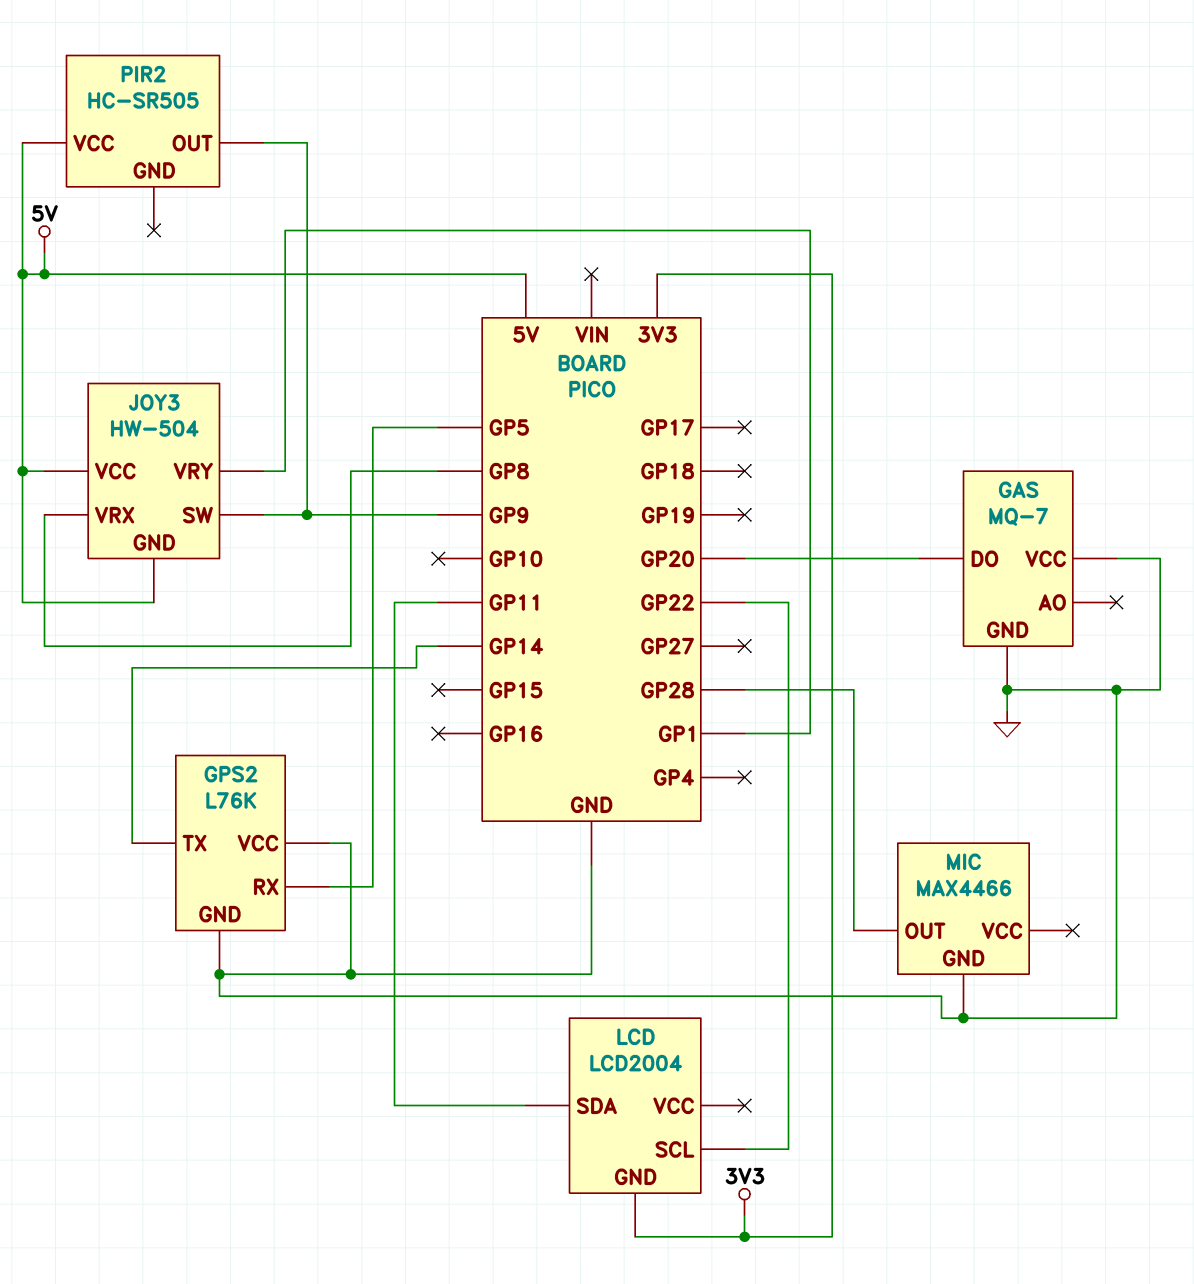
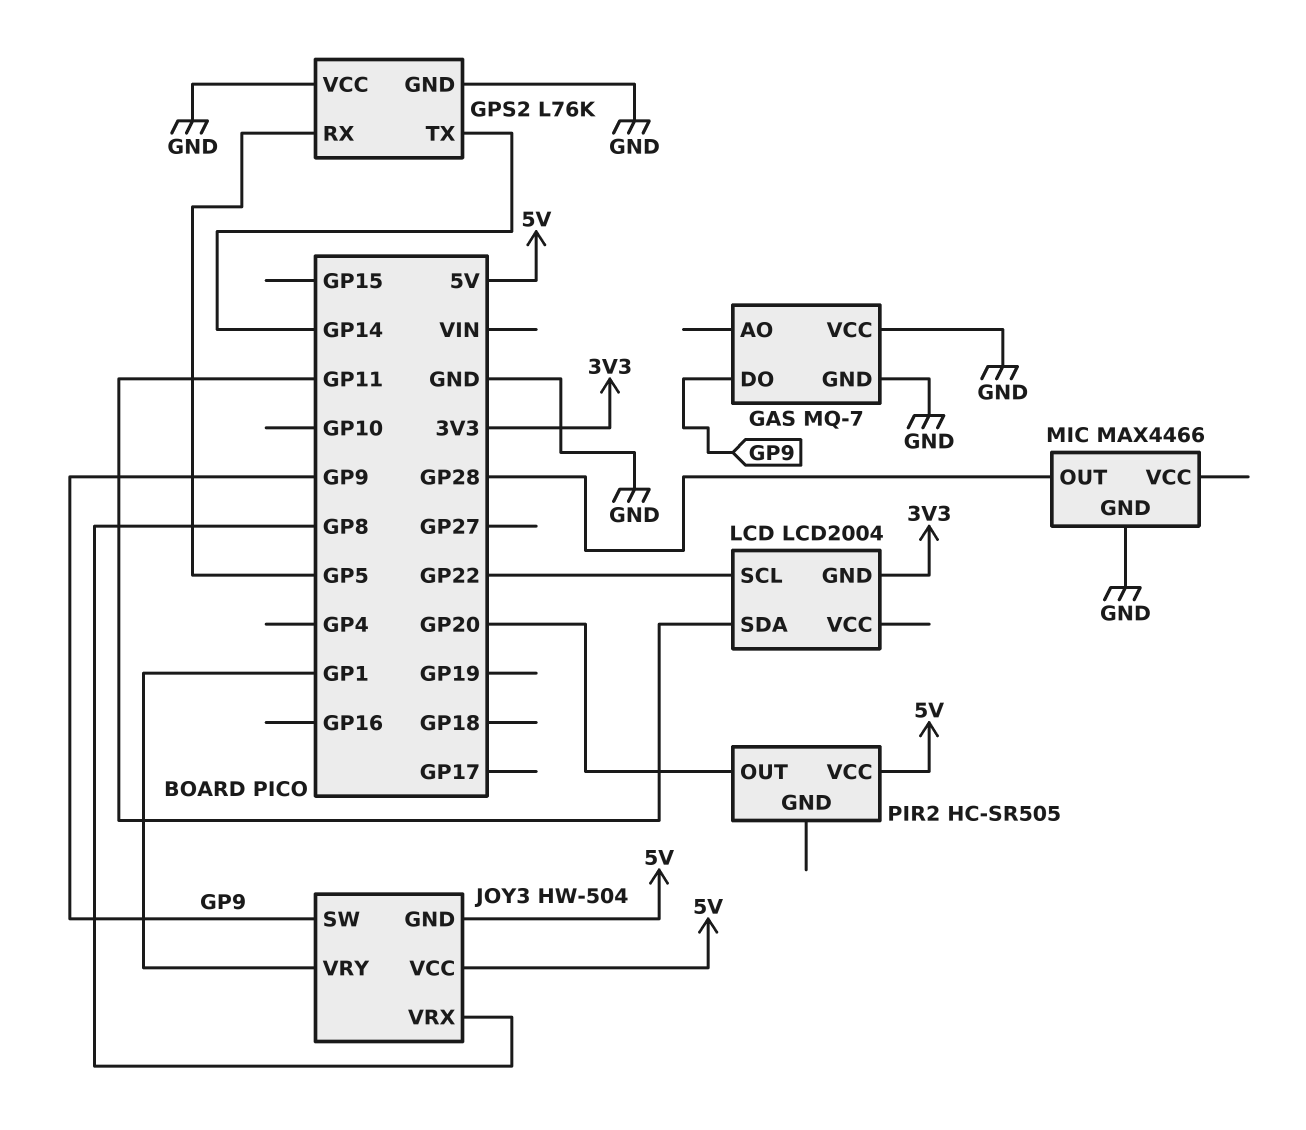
GAS pin DO: GP20 -> GP9
PIR2 pin OUT: GP9 -> GP20

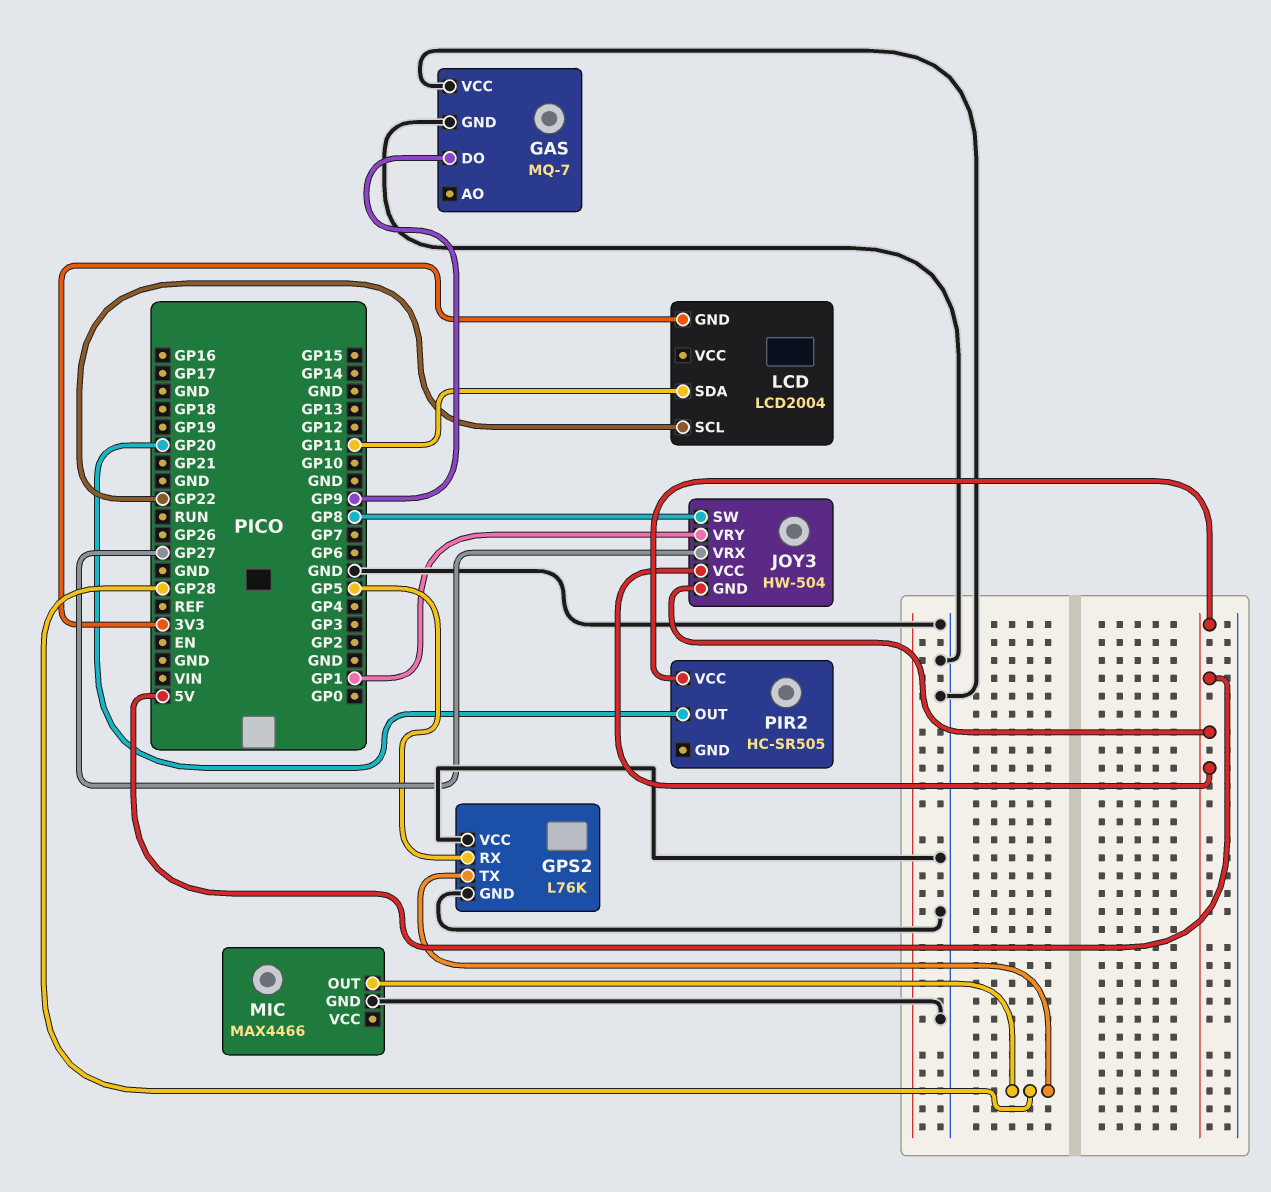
GPS2 pin TX: GP14 -> GP28
JOY3 pin SW: GP9 -> GP8
JOY3 pin VRX: GP8 -> GP27

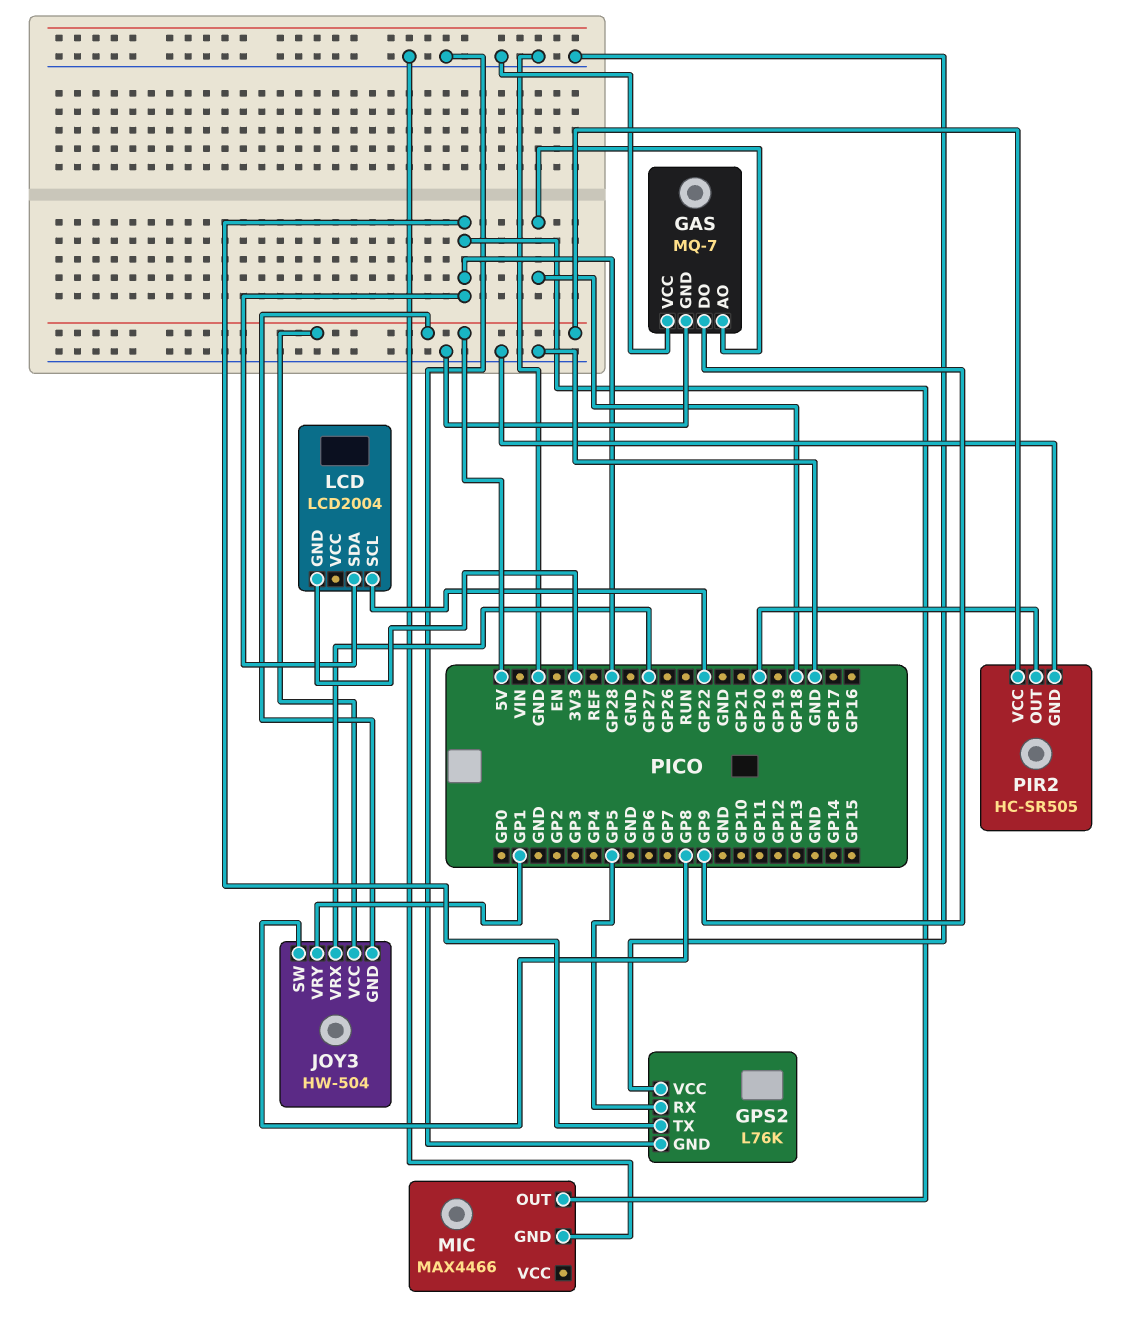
GAS pin AO: none -> GP18
LCD pin SDA: GP11 -> GP28
PIR2 pin GND: none -> GND

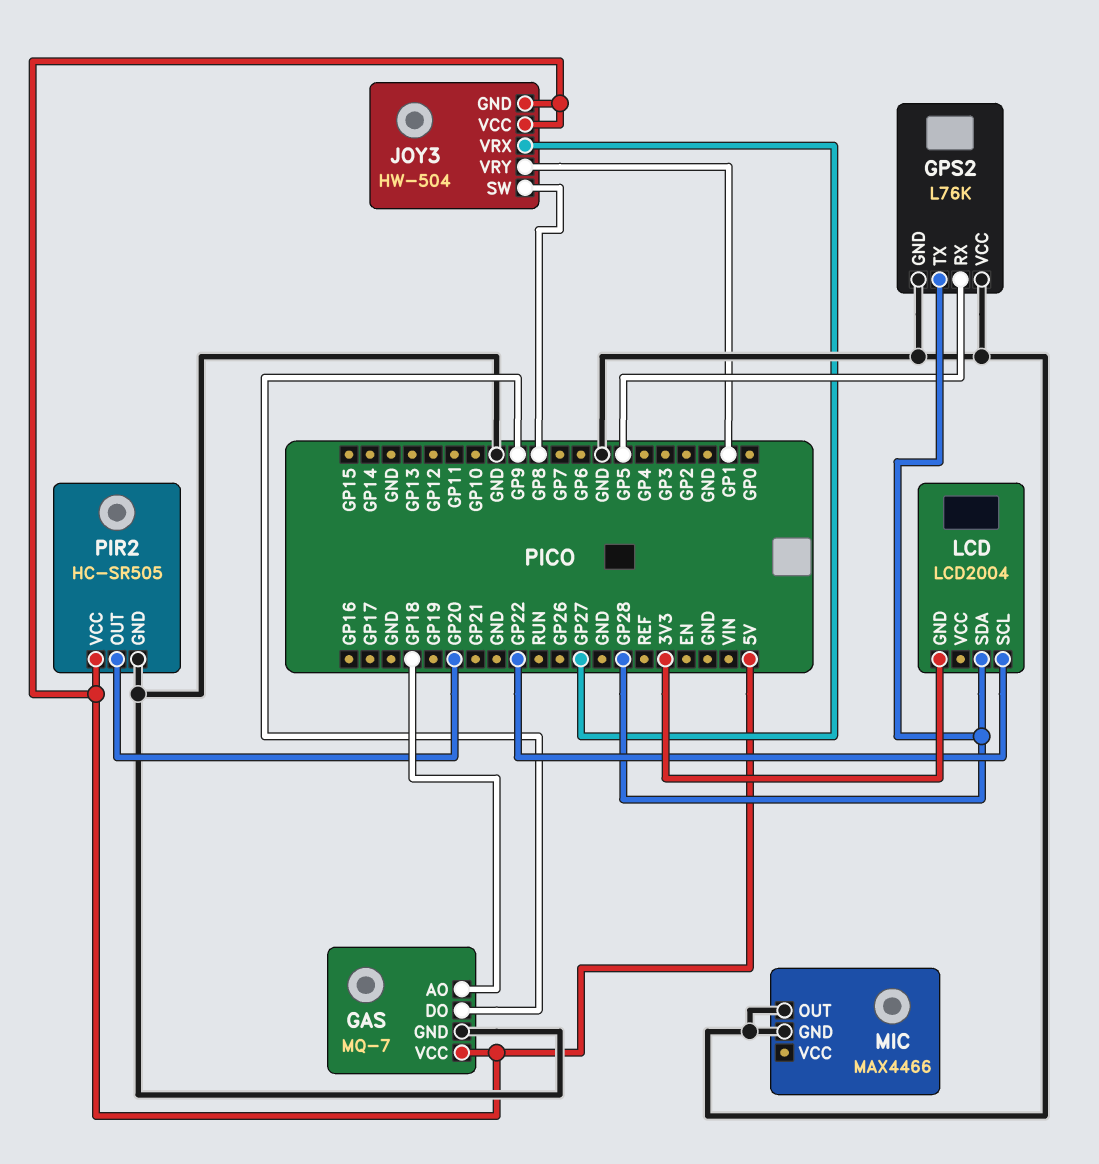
GAS pin VCC: GND -> 5V
MIC pin OUT: GP28 -> GND

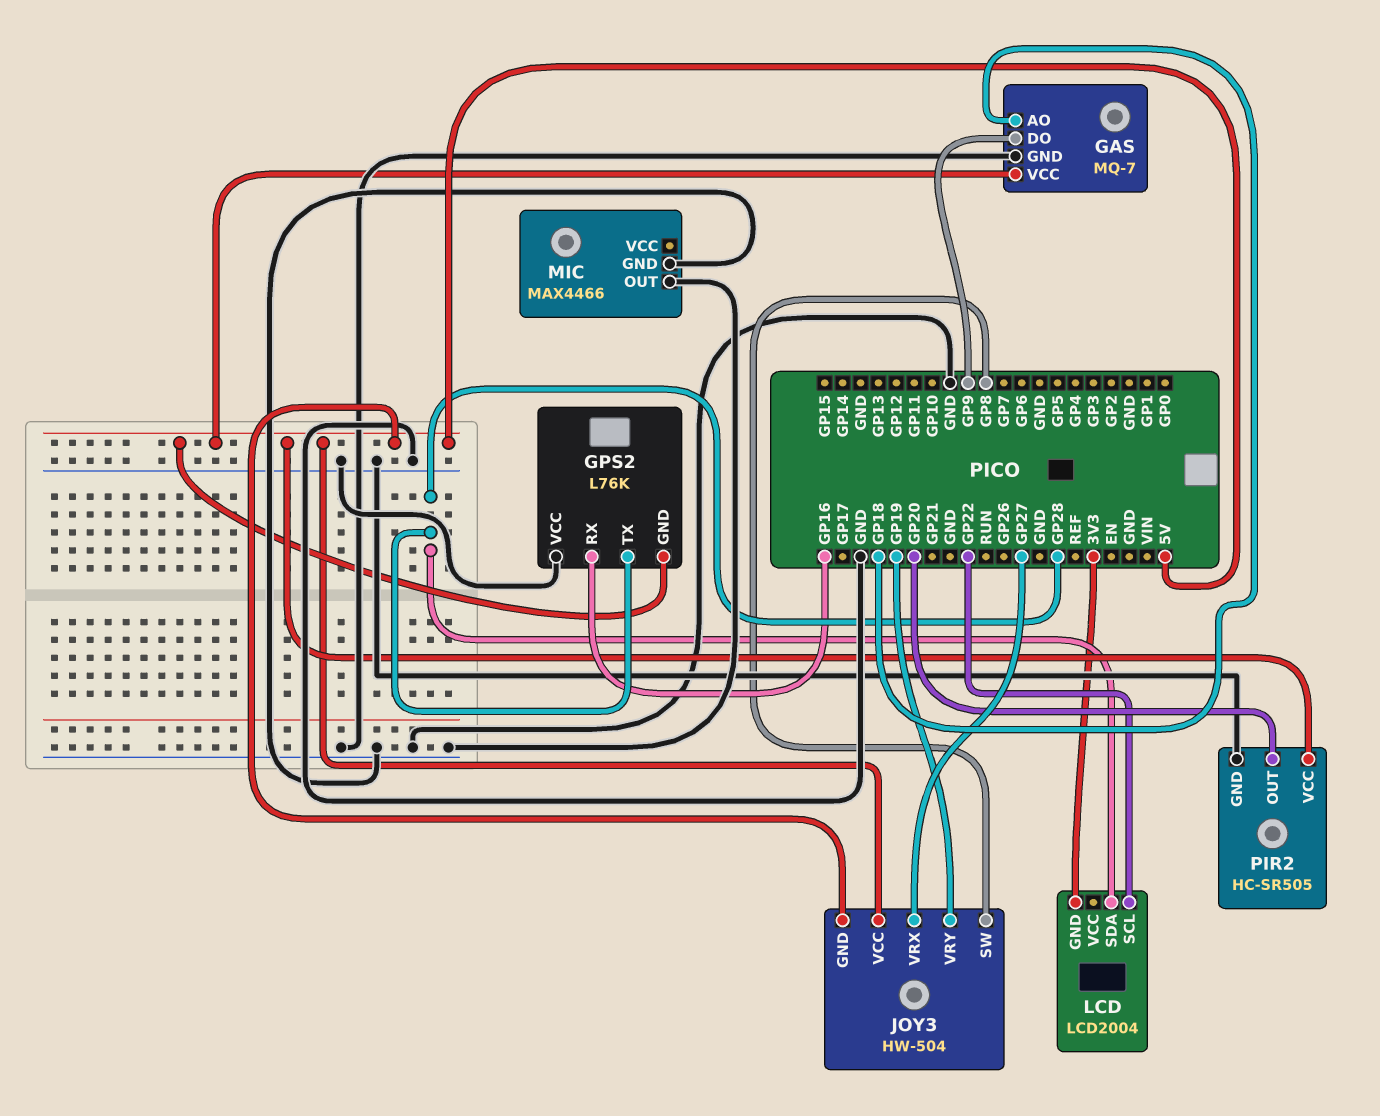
GPS2 pin GND: GND -> 5V
GPS2 pin RX: GP5 -> GP16
JOY3 pin VRY: GP1 -> GP19

